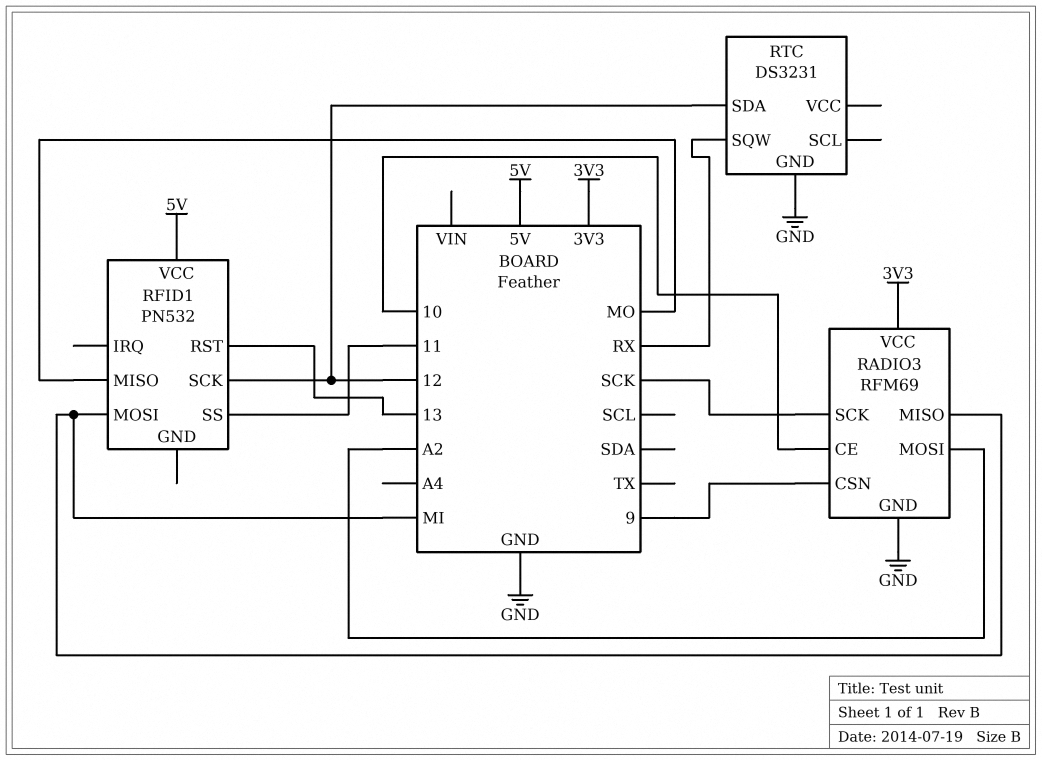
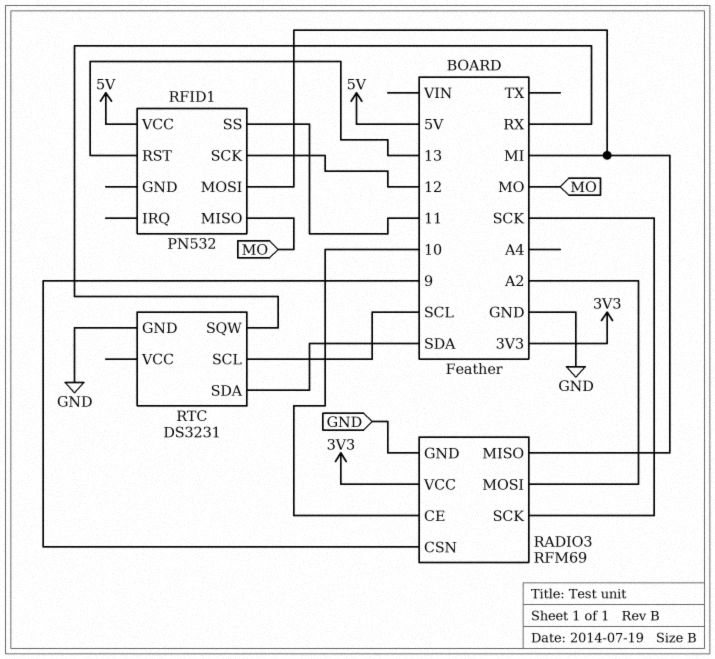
RTC pin SCL: none -> SCL
RTC pin SDA: 12 -> SDA

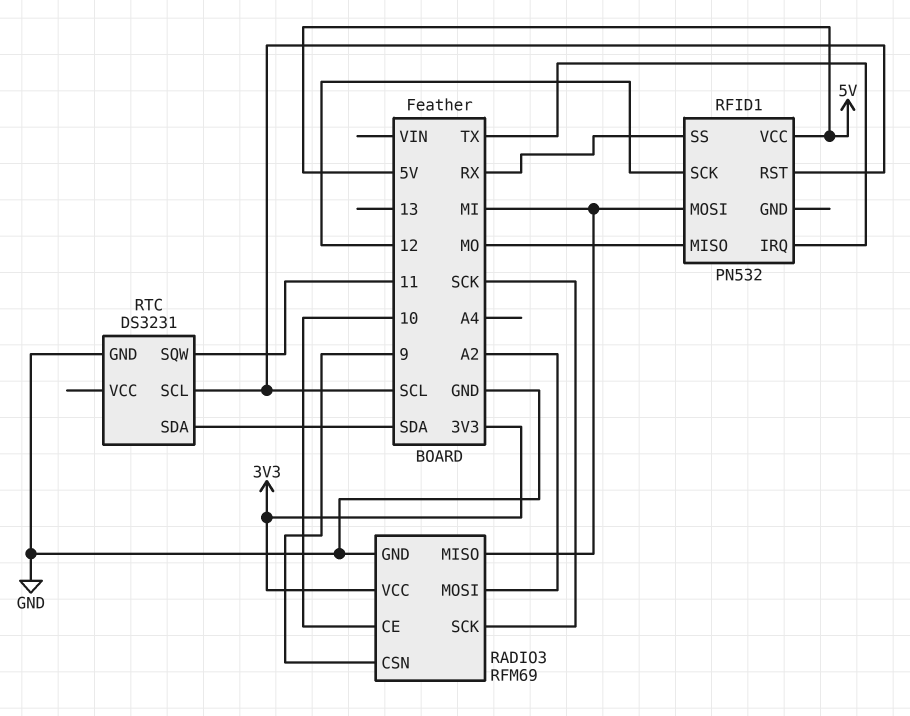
RFID1 pin IRQ: none -> TX
RFID1 pin RST: 13 -> SCL
RFID1 pin SS: 11 -> RX
RTC pin SQW: RX -> 11

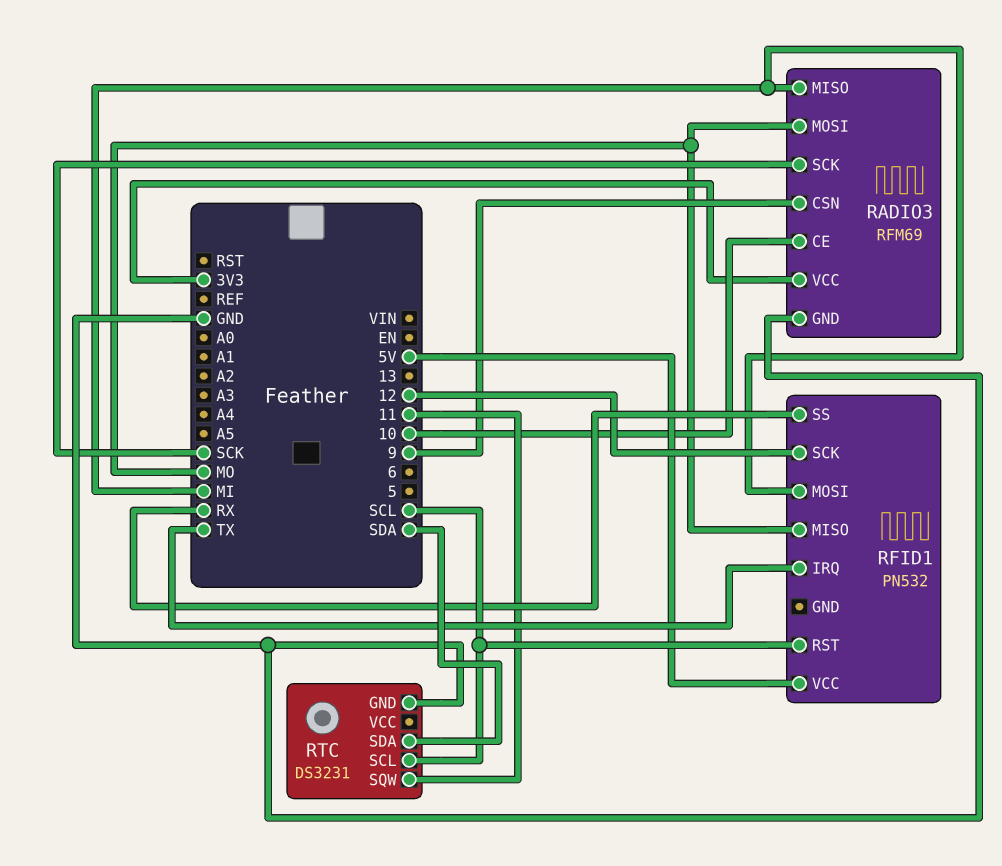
RADIO3 pin MOSI: A2 -> MO

